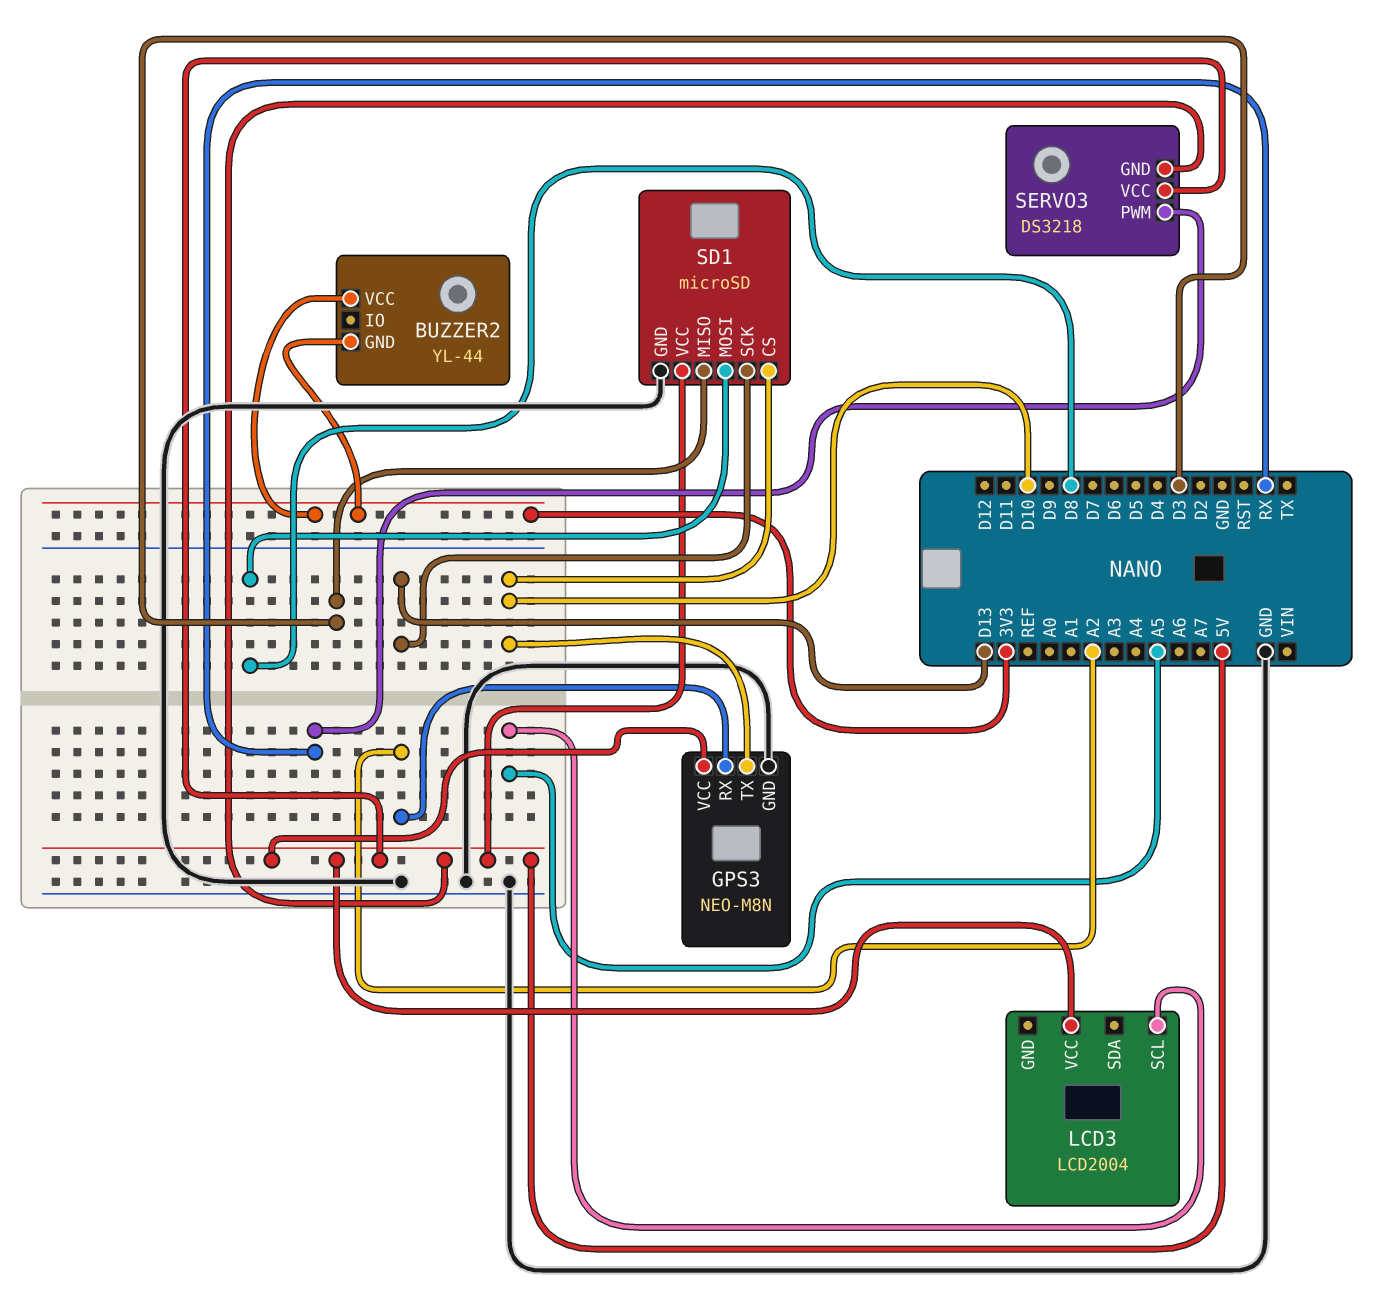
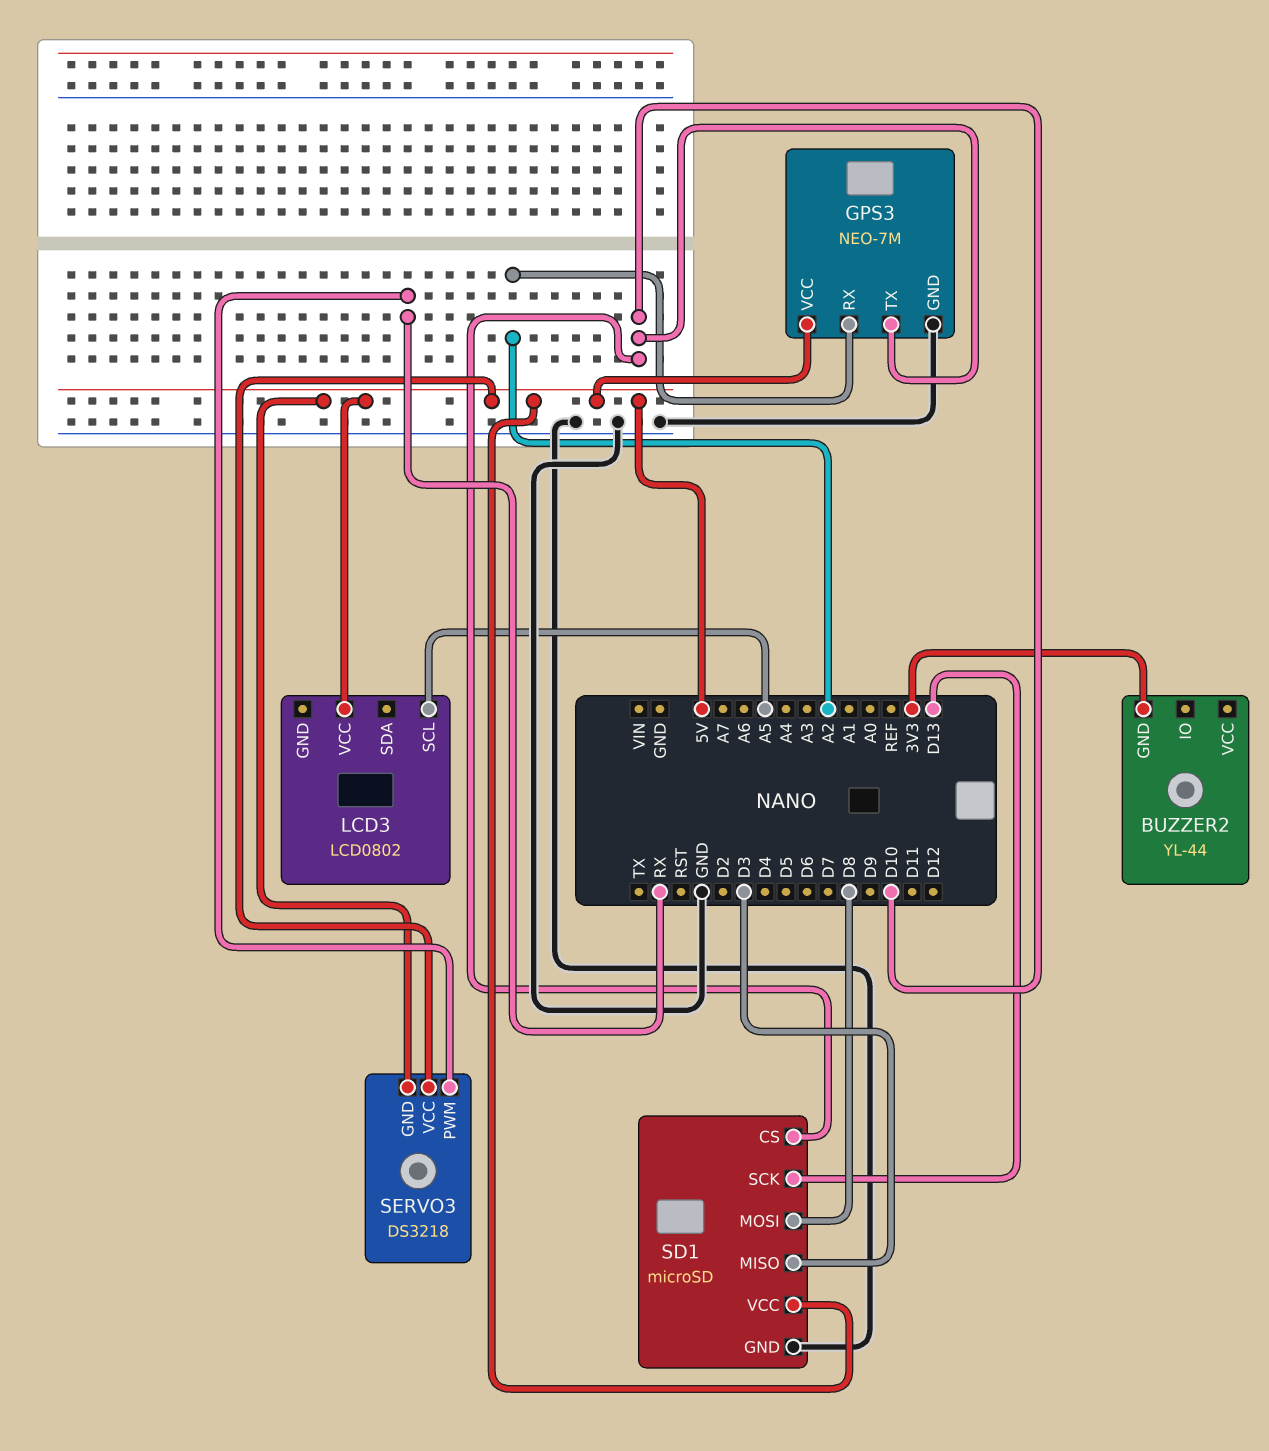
BUZZER2 pin VCC: 3V3 -> none
GPS3: NEO-M8N -> NEO-7M
LCD3: LCD2004 -> LCD0802

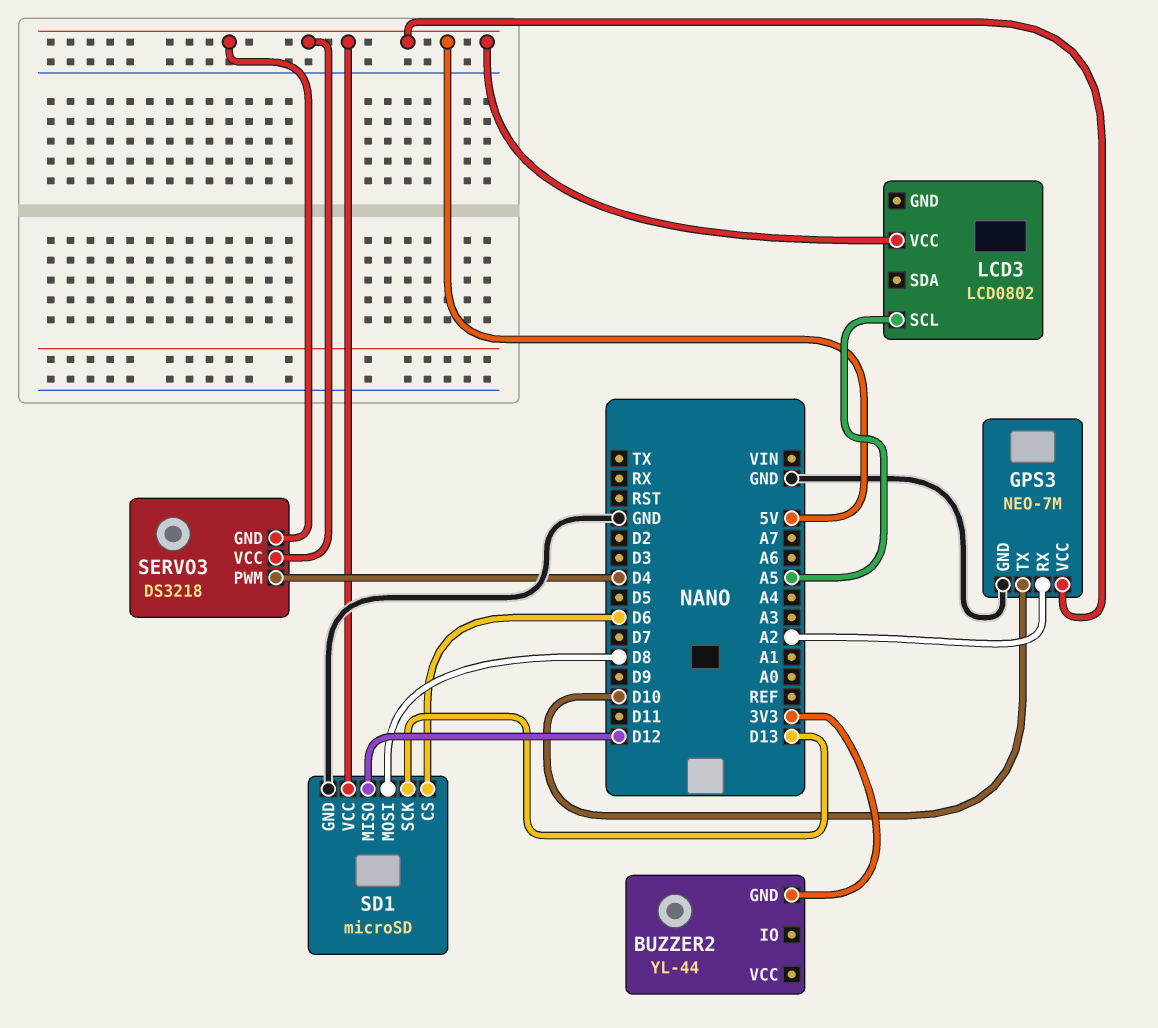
SD1 pin CS: D10 -> D6
SD1 pin MISO: D3 -> D12
SERVO3 pin PWM: RX -> D4

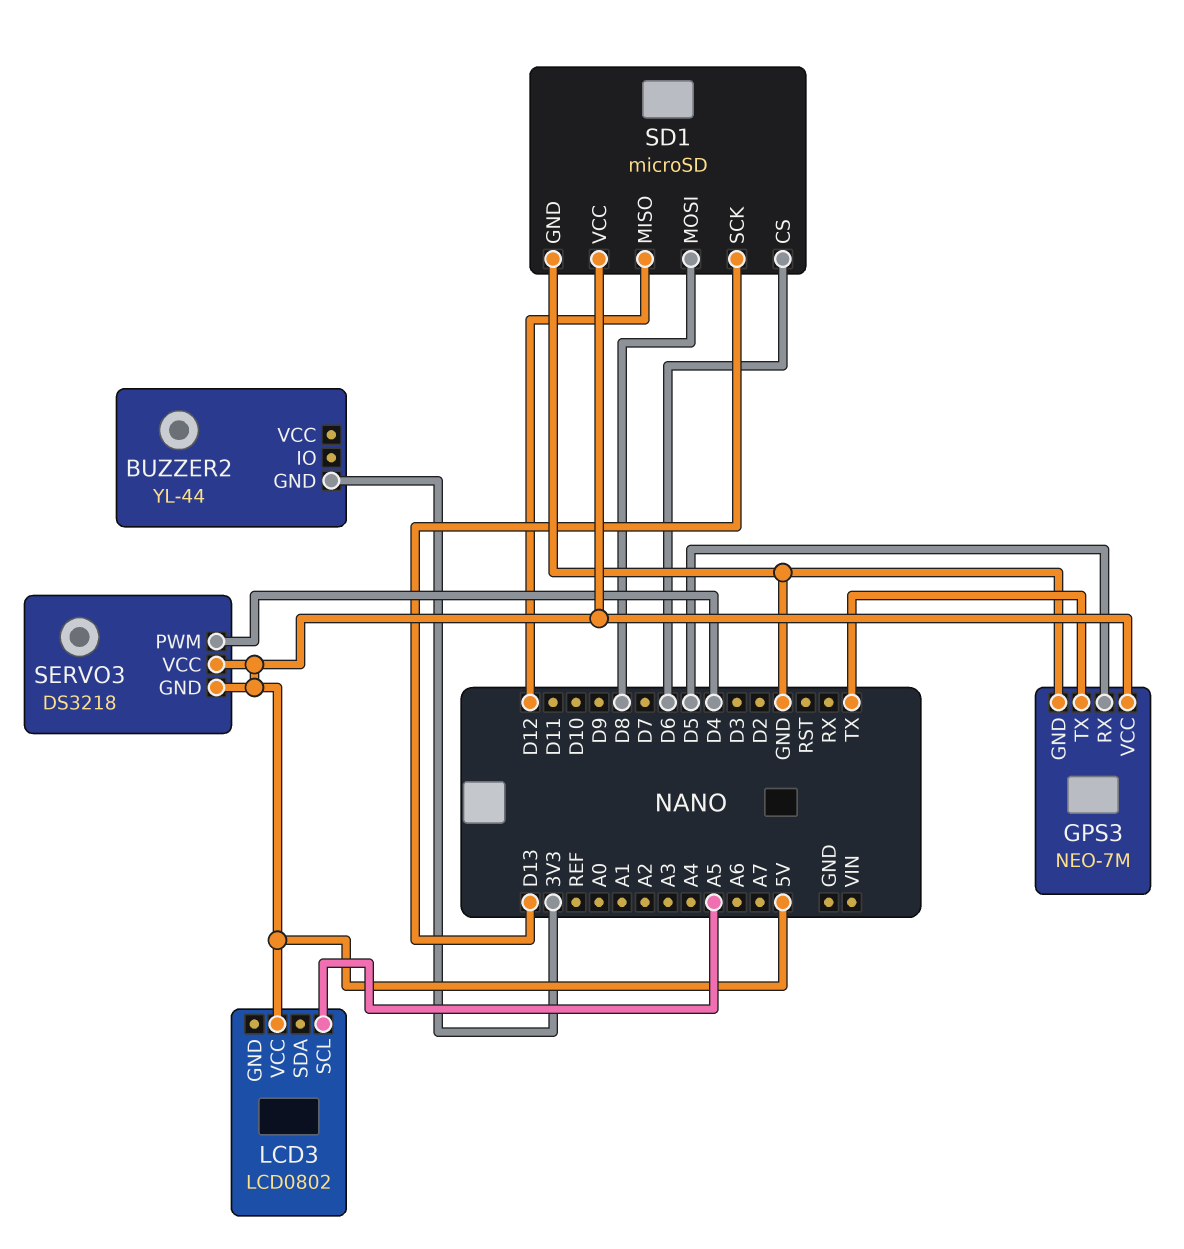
GPS3 pin RX: A2 -> D5
GPS3 pin TX: D10 -> TX

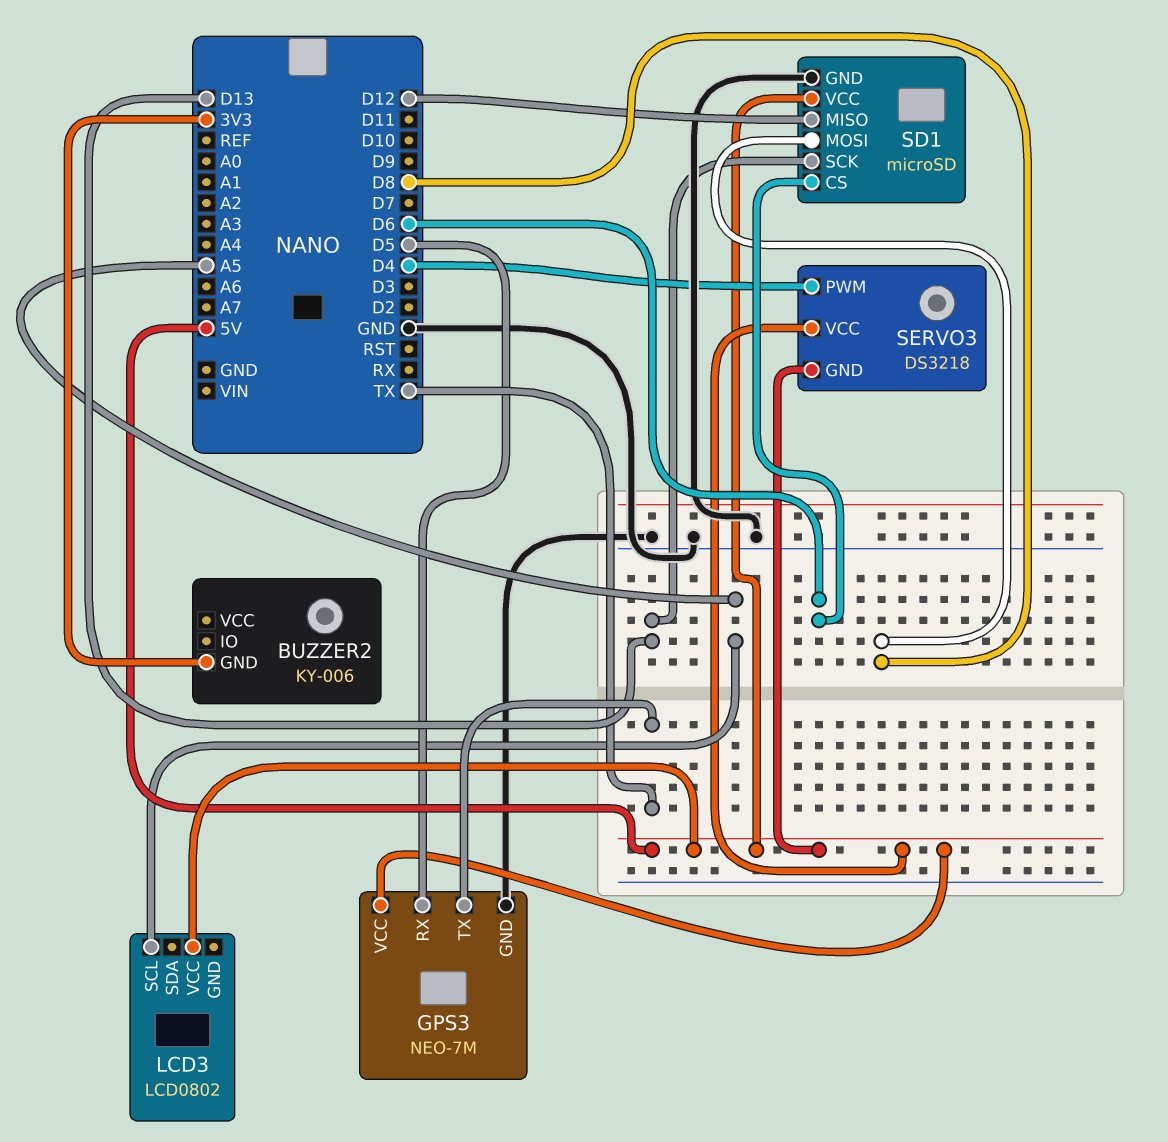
BUZZER2: YL-44 -> KY-006

